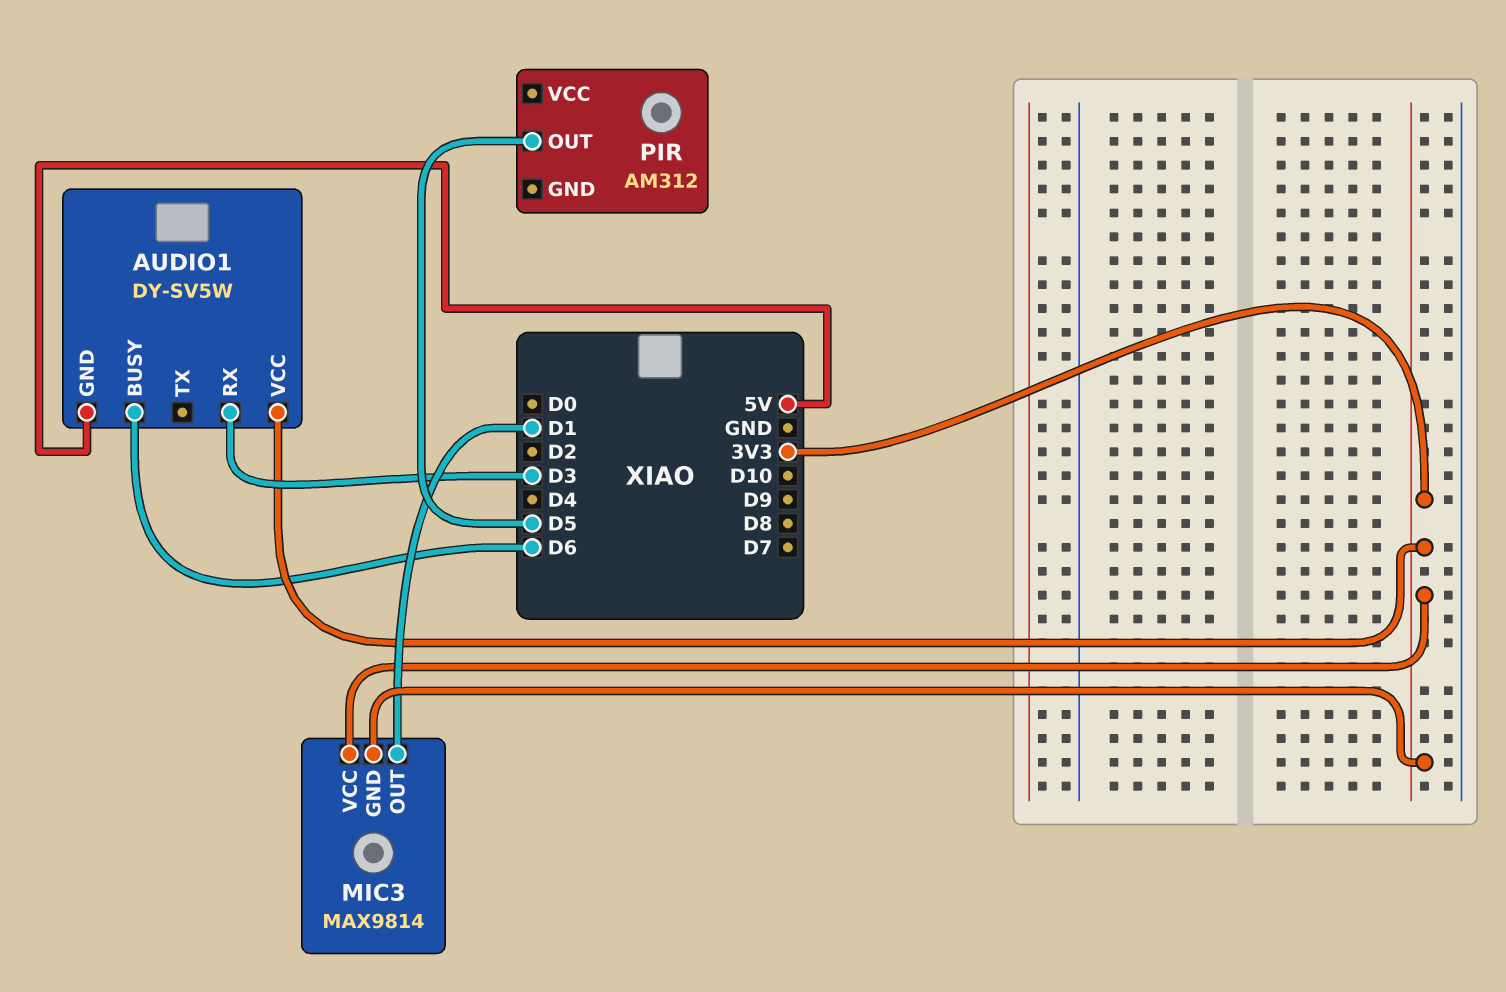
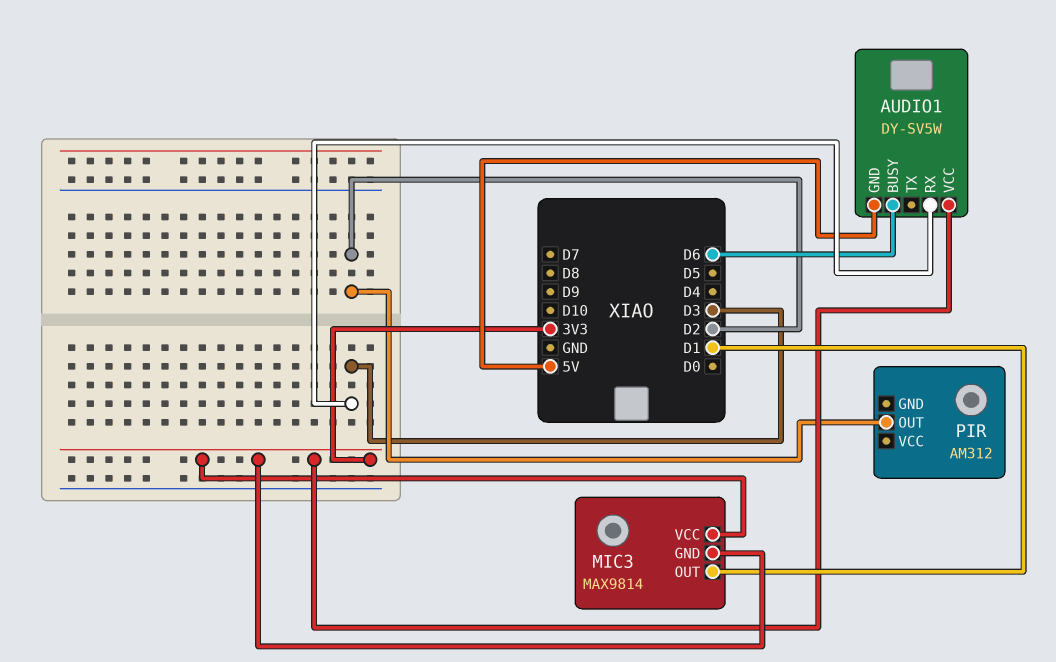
PIR pin OUT: D5 -> D2

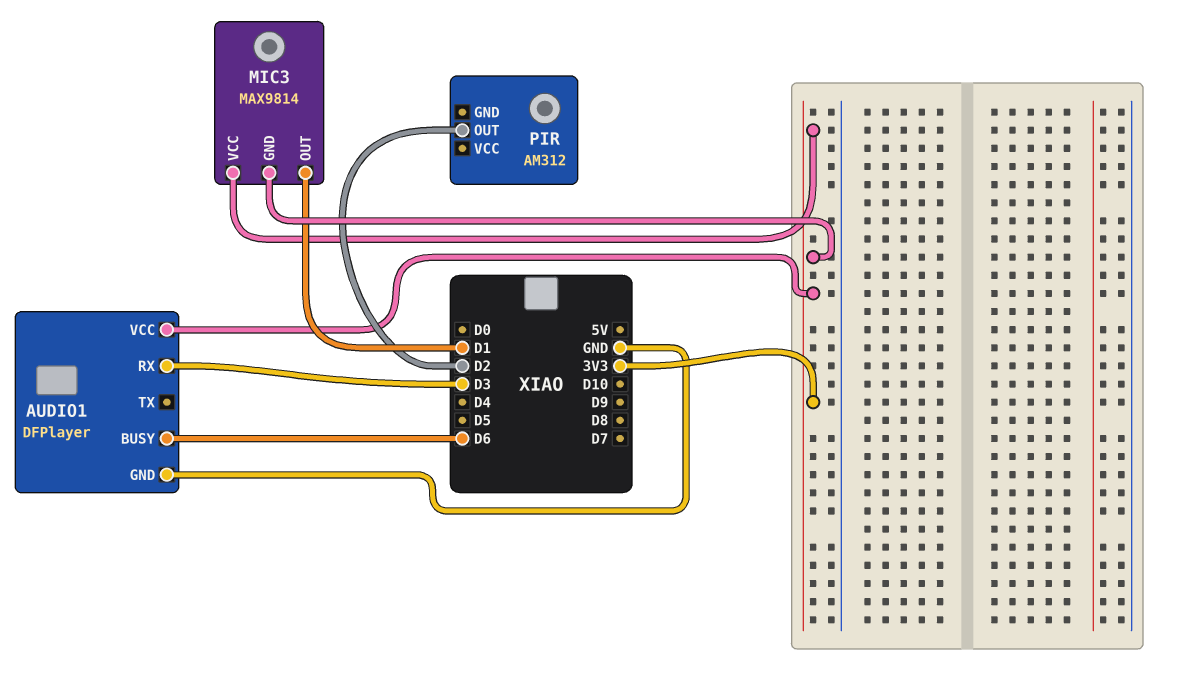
AUDIO1: DY-SV5W -> DFPlayer
AUDIO1 pin GND: 5V -> GND

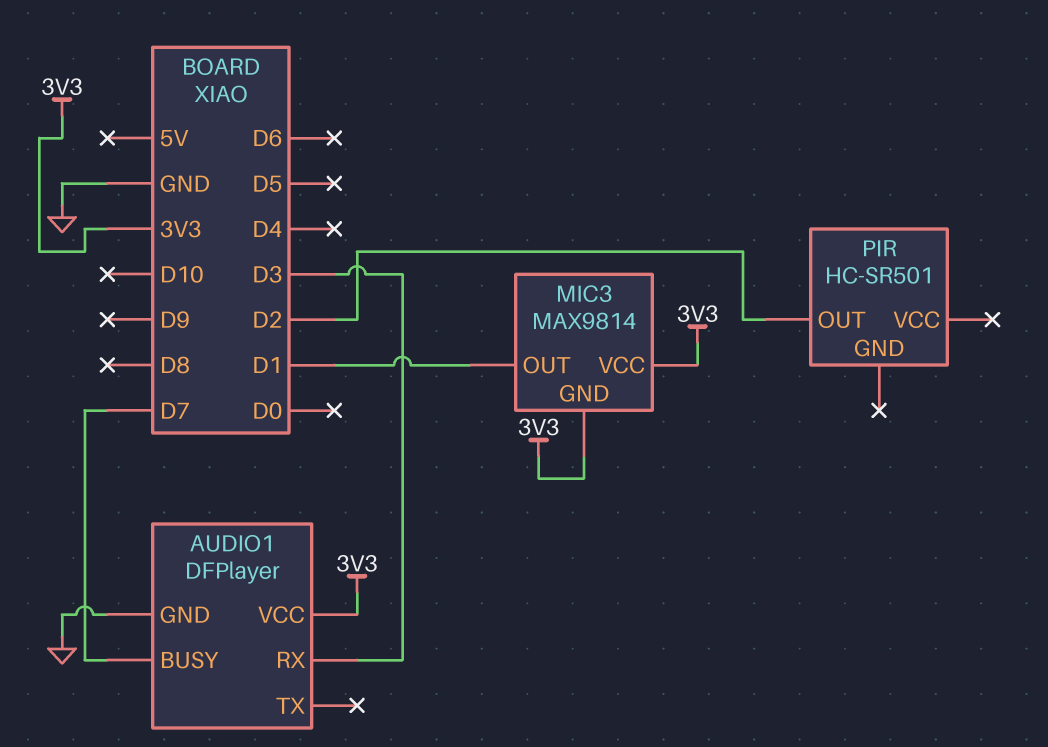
AUDIO1 pin BUSY: D6 -> D7
PIR: AM312 -> HC-SR501

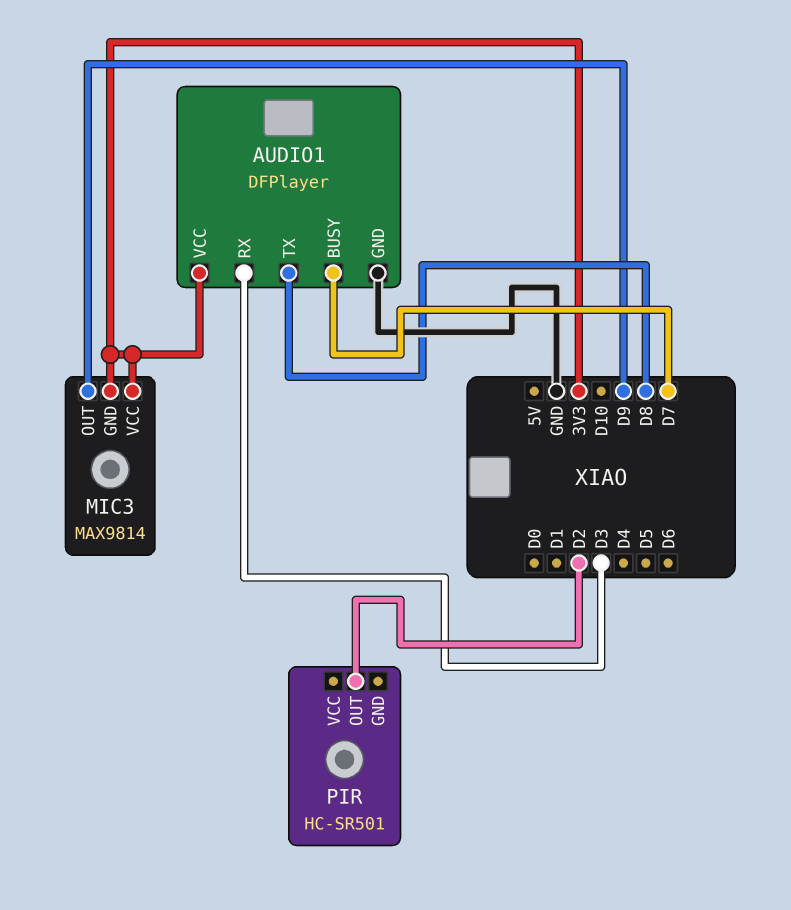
AUDIO1 pin TX: none -> D8
MIC3 pin OUT: D1 -> D9

